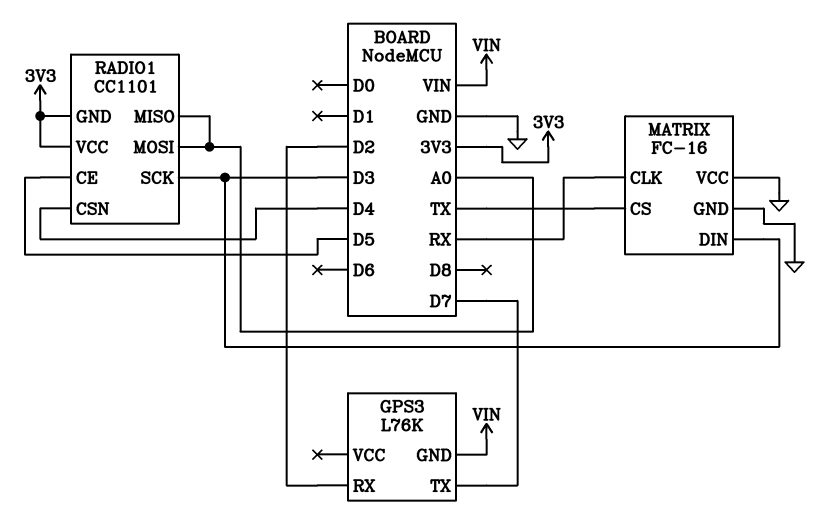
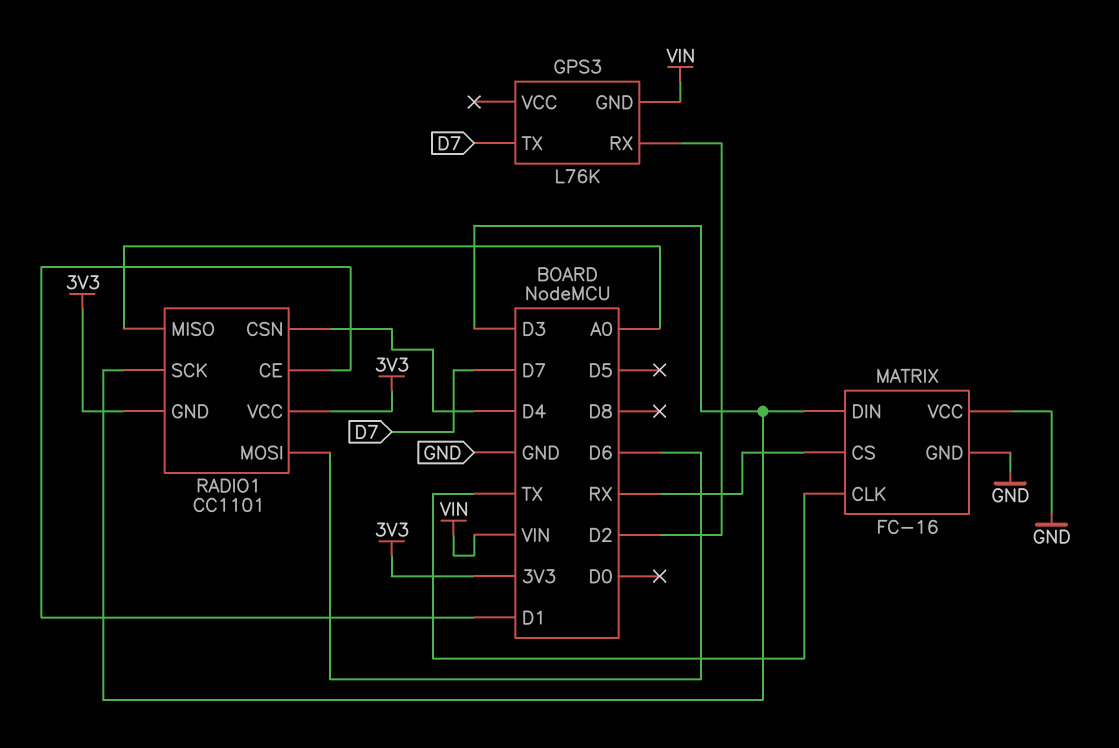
MATRIX pin CLK: RX -> TX
MATRIX pin CS: TX -> RX
RADIO1 pin CE: D5 -> D1
RADIO1 pin MOSI: A0 -> D6

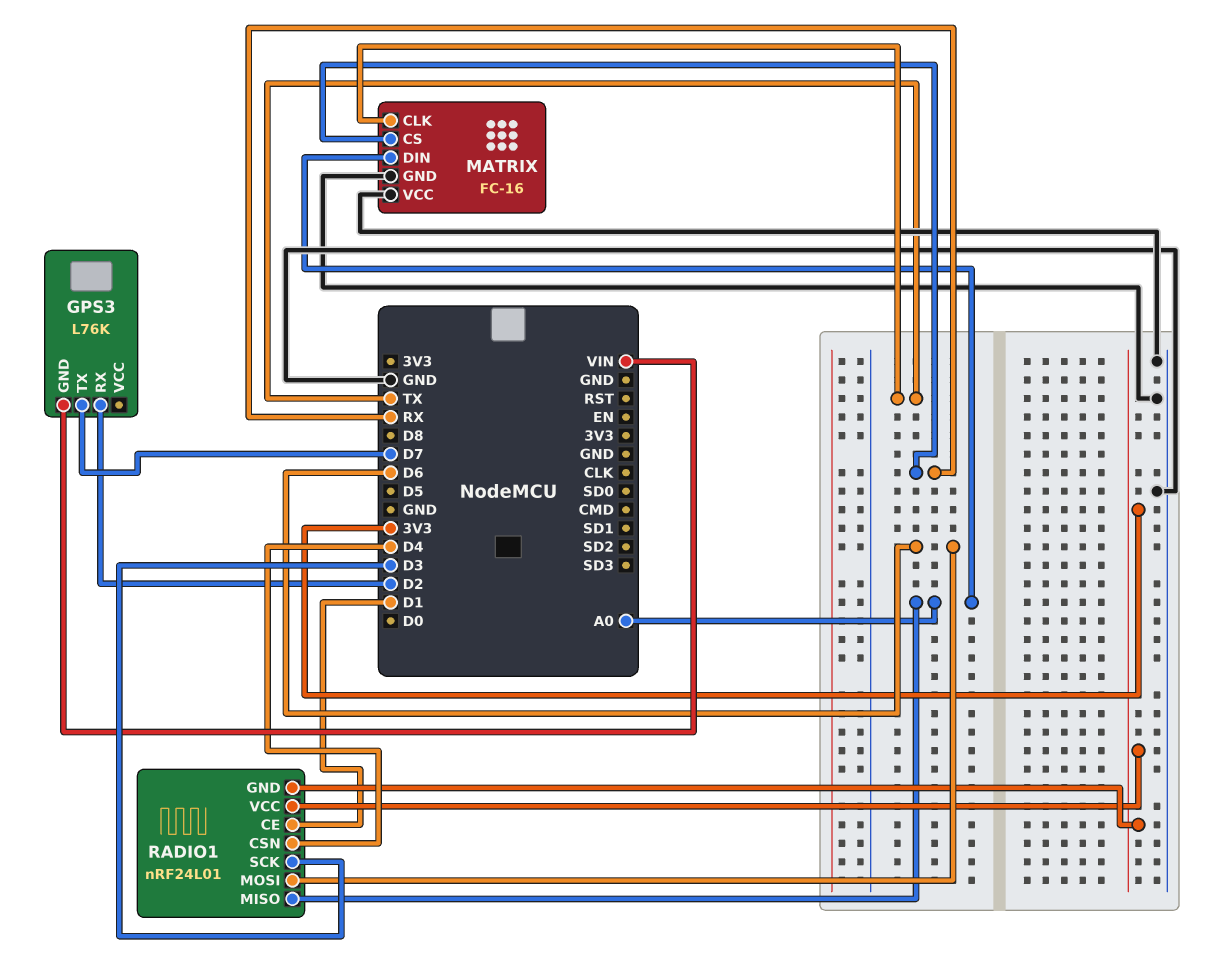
MATRIX pin DIN: D3 -> A0
RADIO1: CC1101 -> nRF24L01

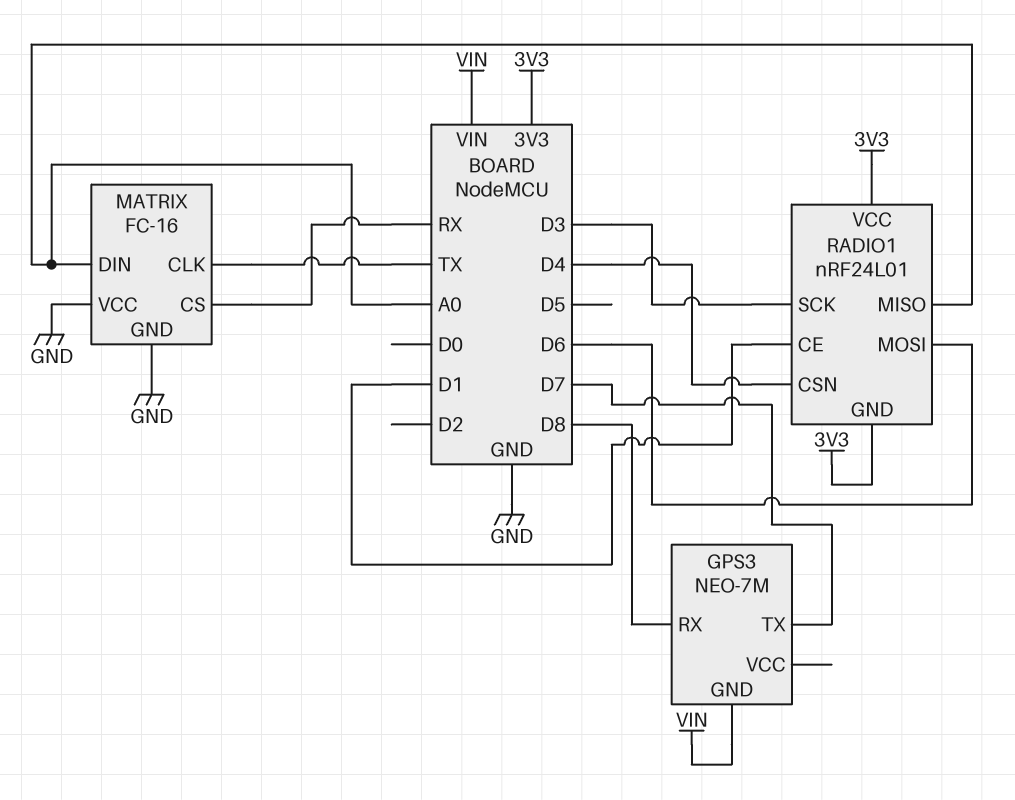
GPS3: L76K -> NEO-7M
GPS3 pin RX: D2 -> D8

